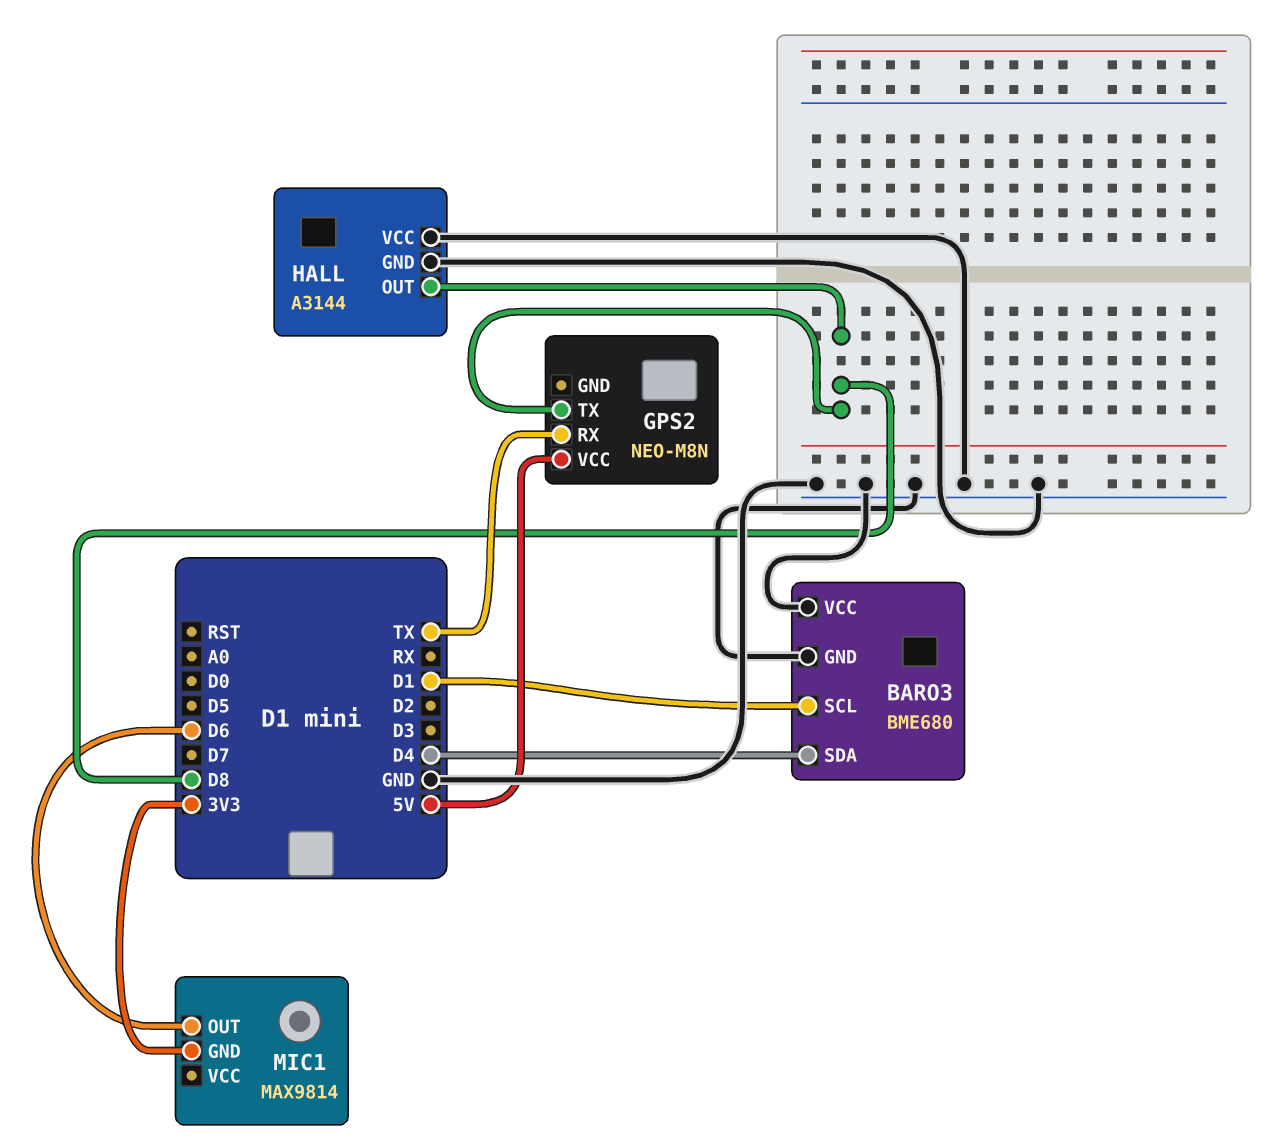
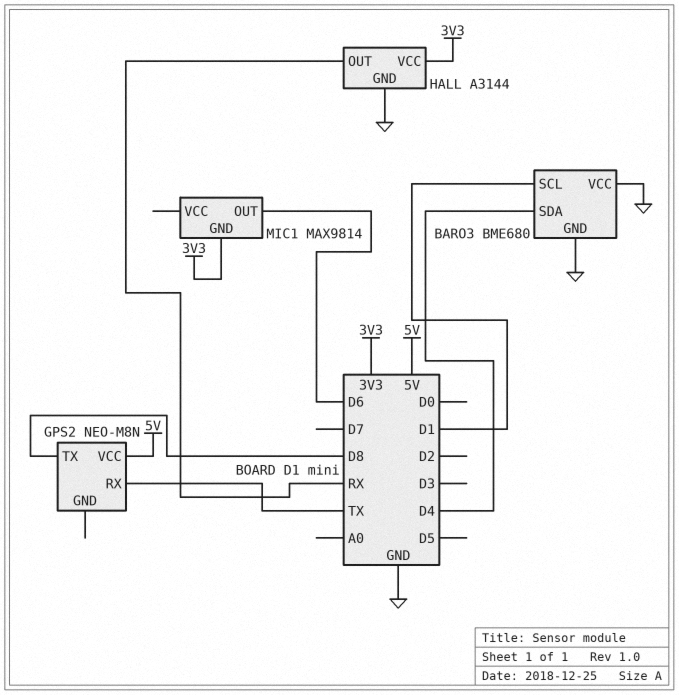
HALL pin OUT: D8 -> RX
HALL pin VCC: GND -> 3V3

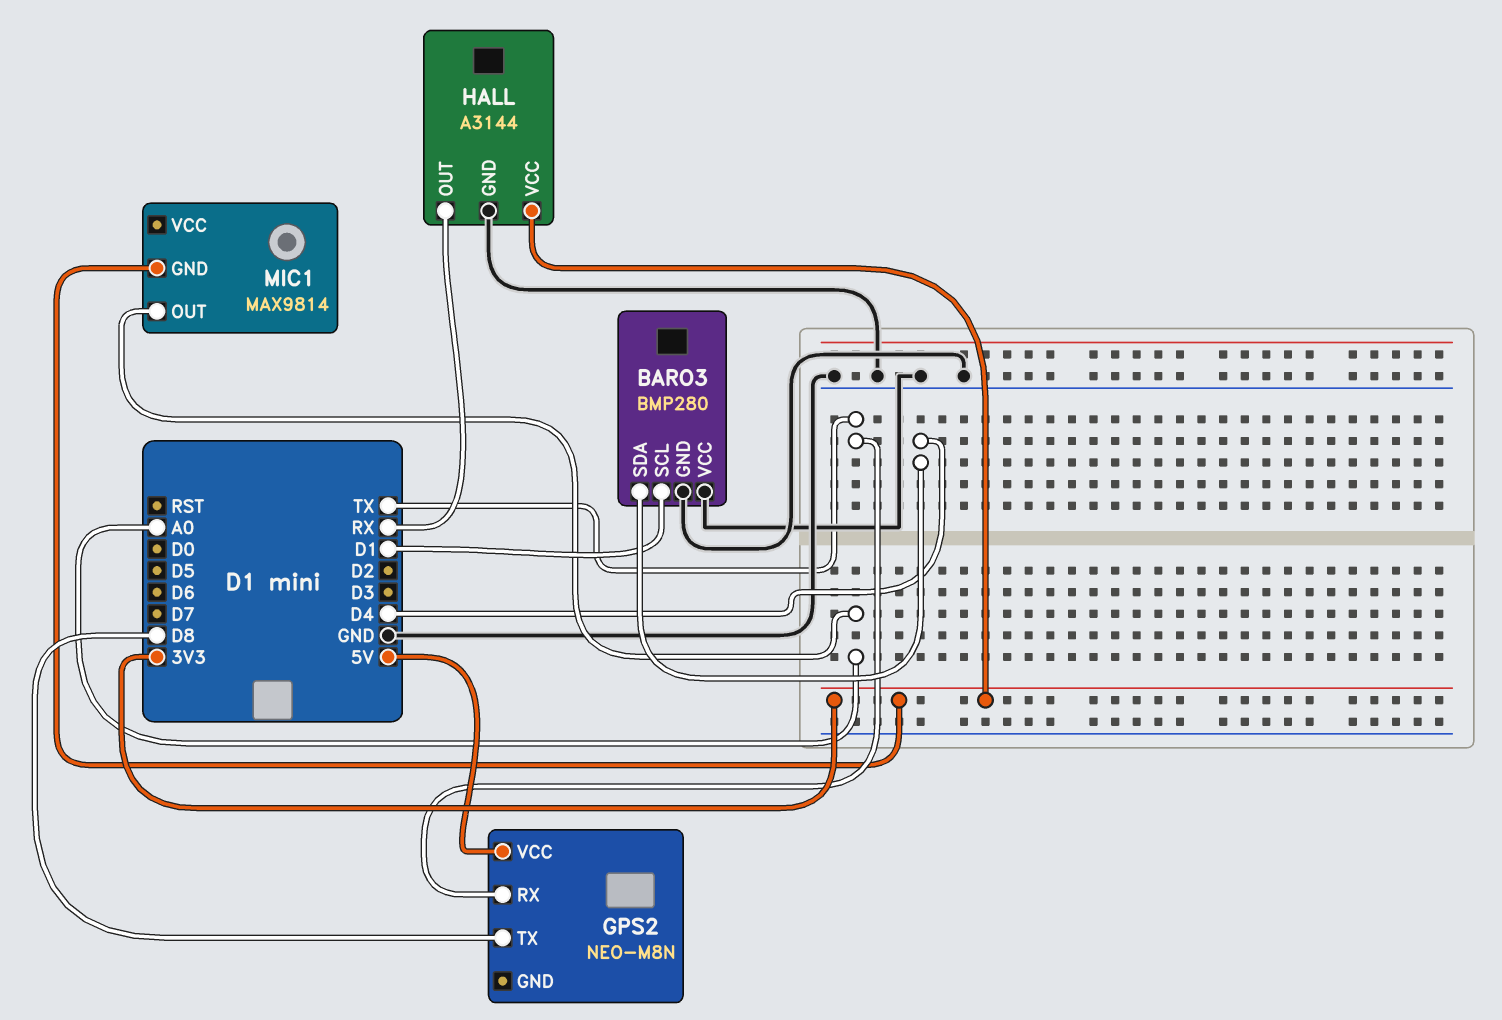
BARO3: BME680 -> BMP280
MIC1 pin OUT: D6 -> A0

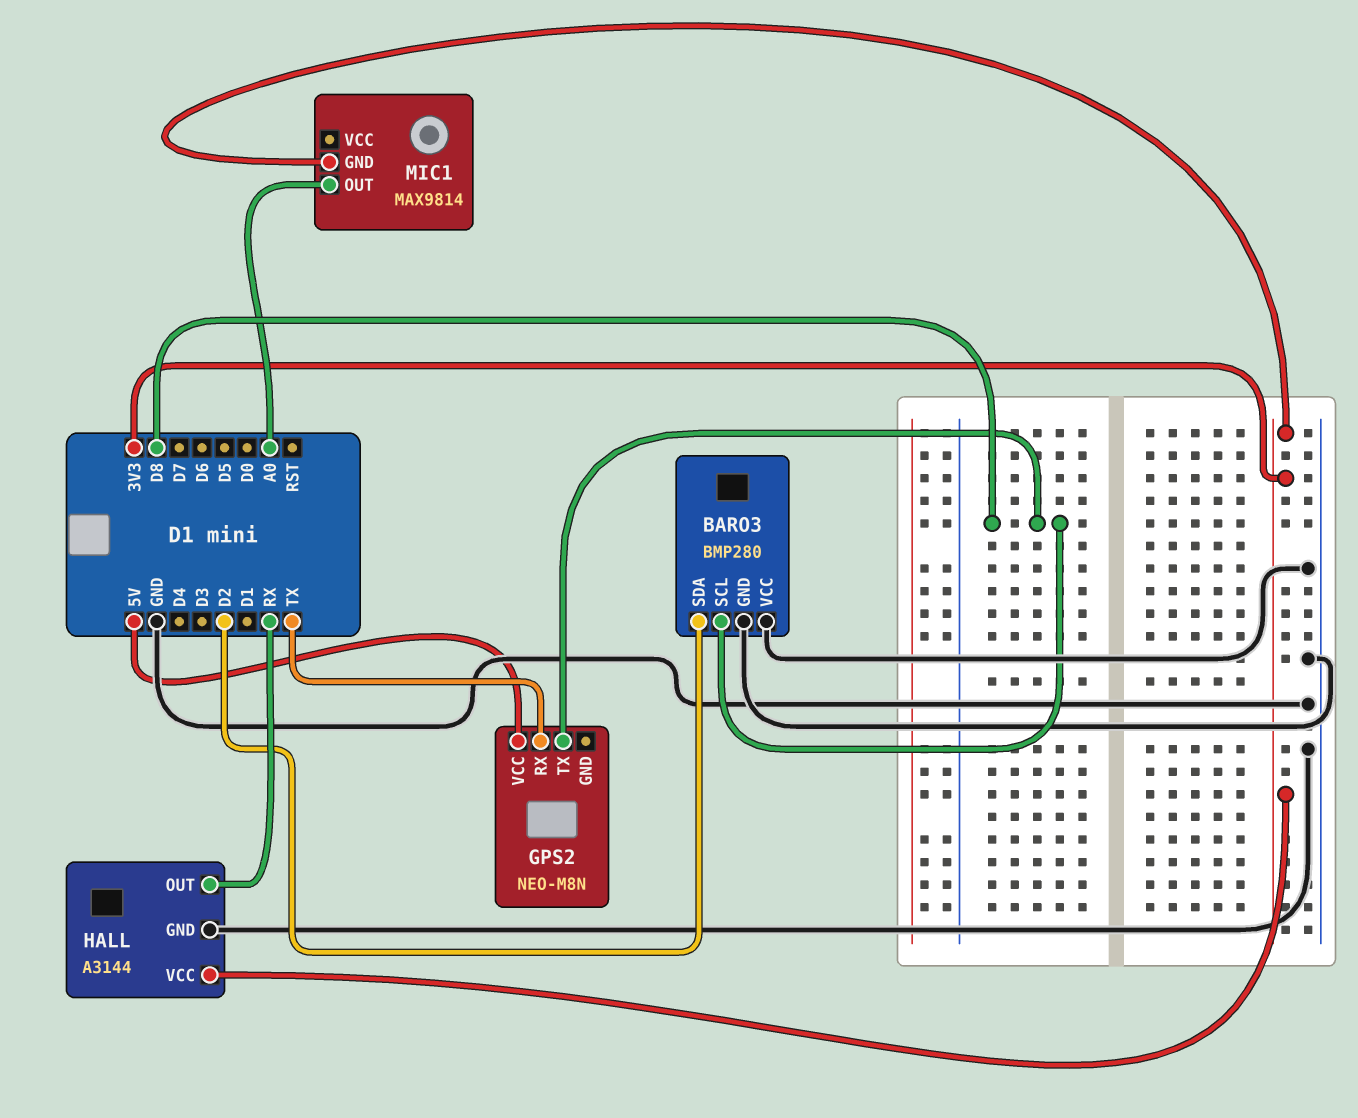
BARO3 pin SCL: D1 -> D8
BARO3 pin SDA: D4 -> D2

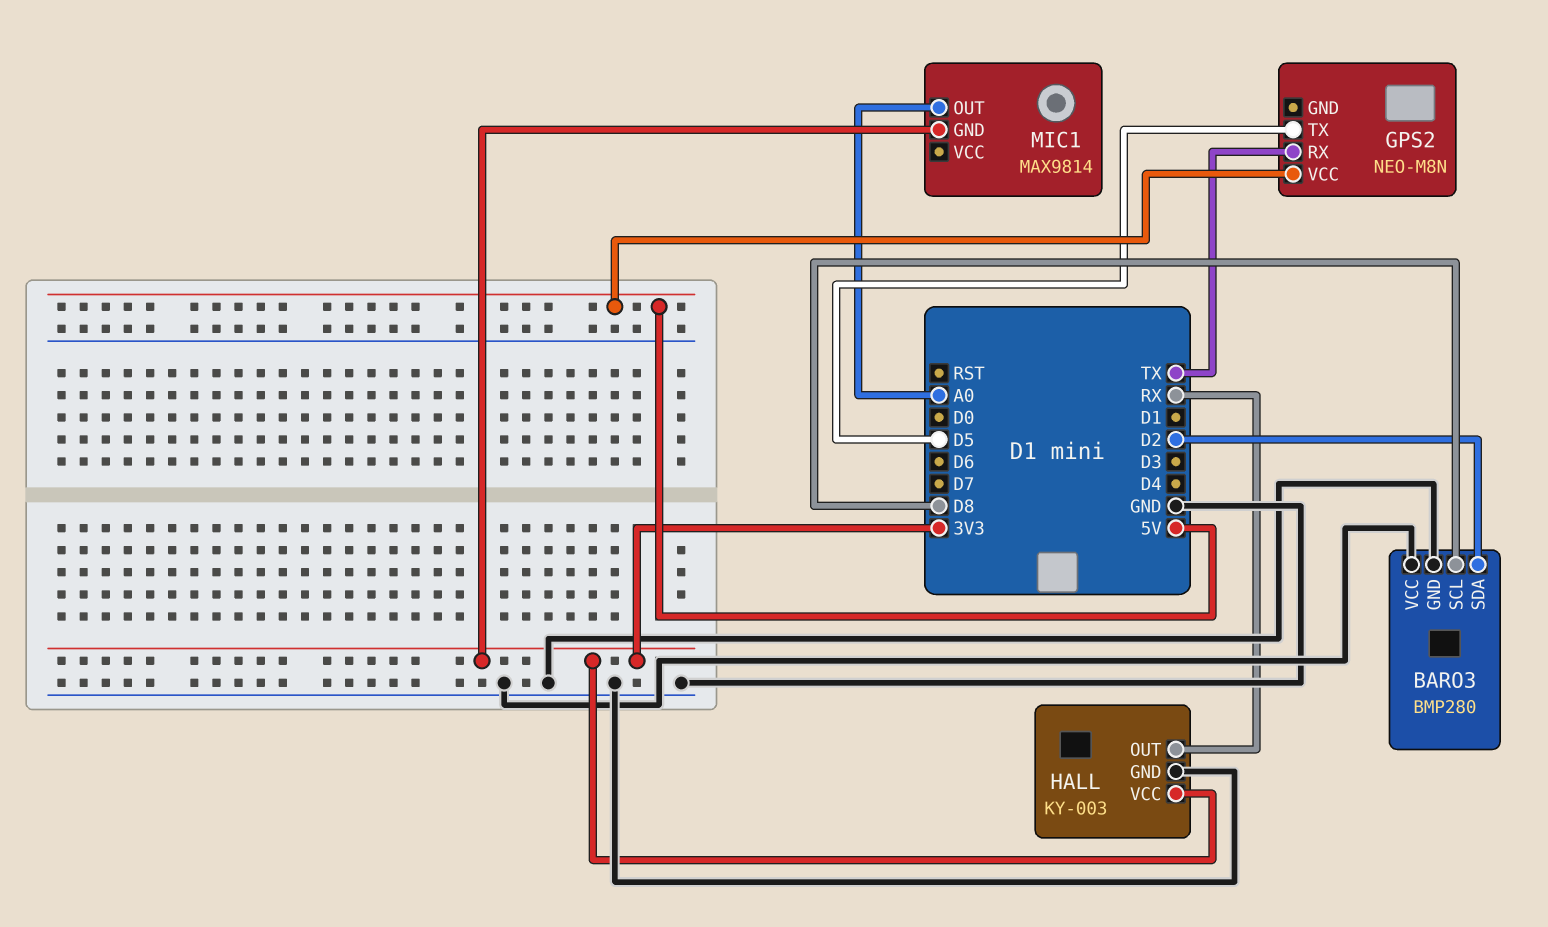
GPS2 pin TX: D8 -> D5
HALL: A3144 -> KY-003

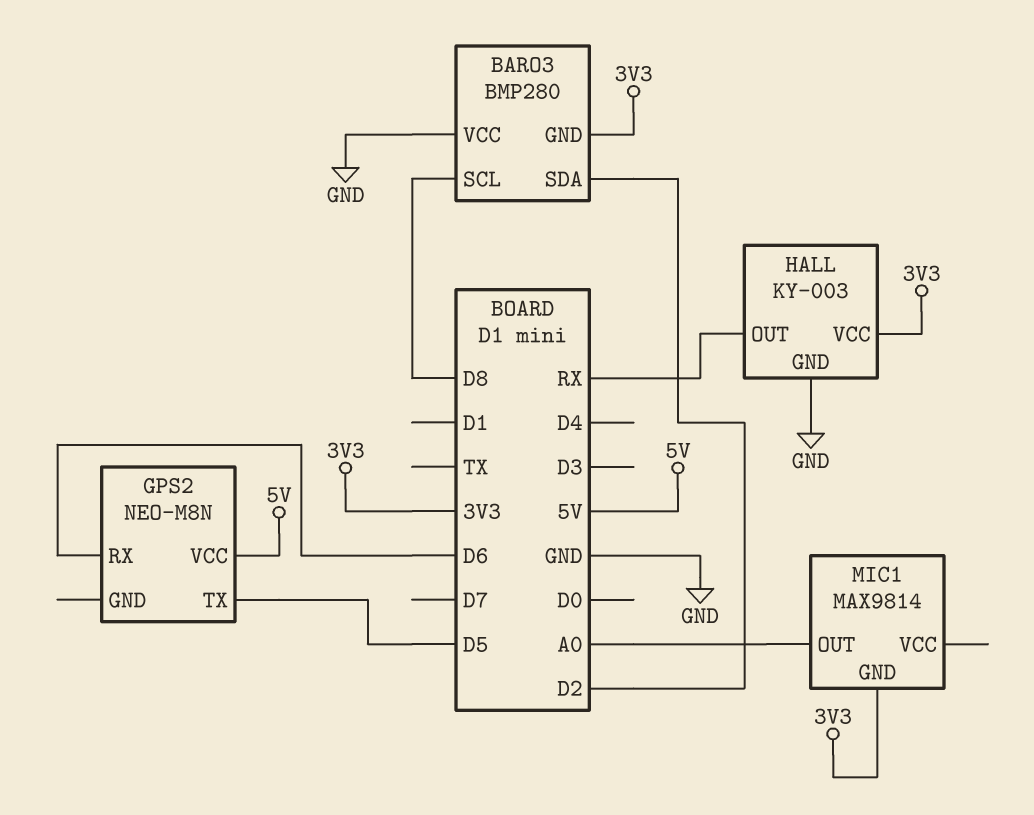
BARO3 pin GND: GND -> 3V3
GPS2 pin RX: TX -> D6

